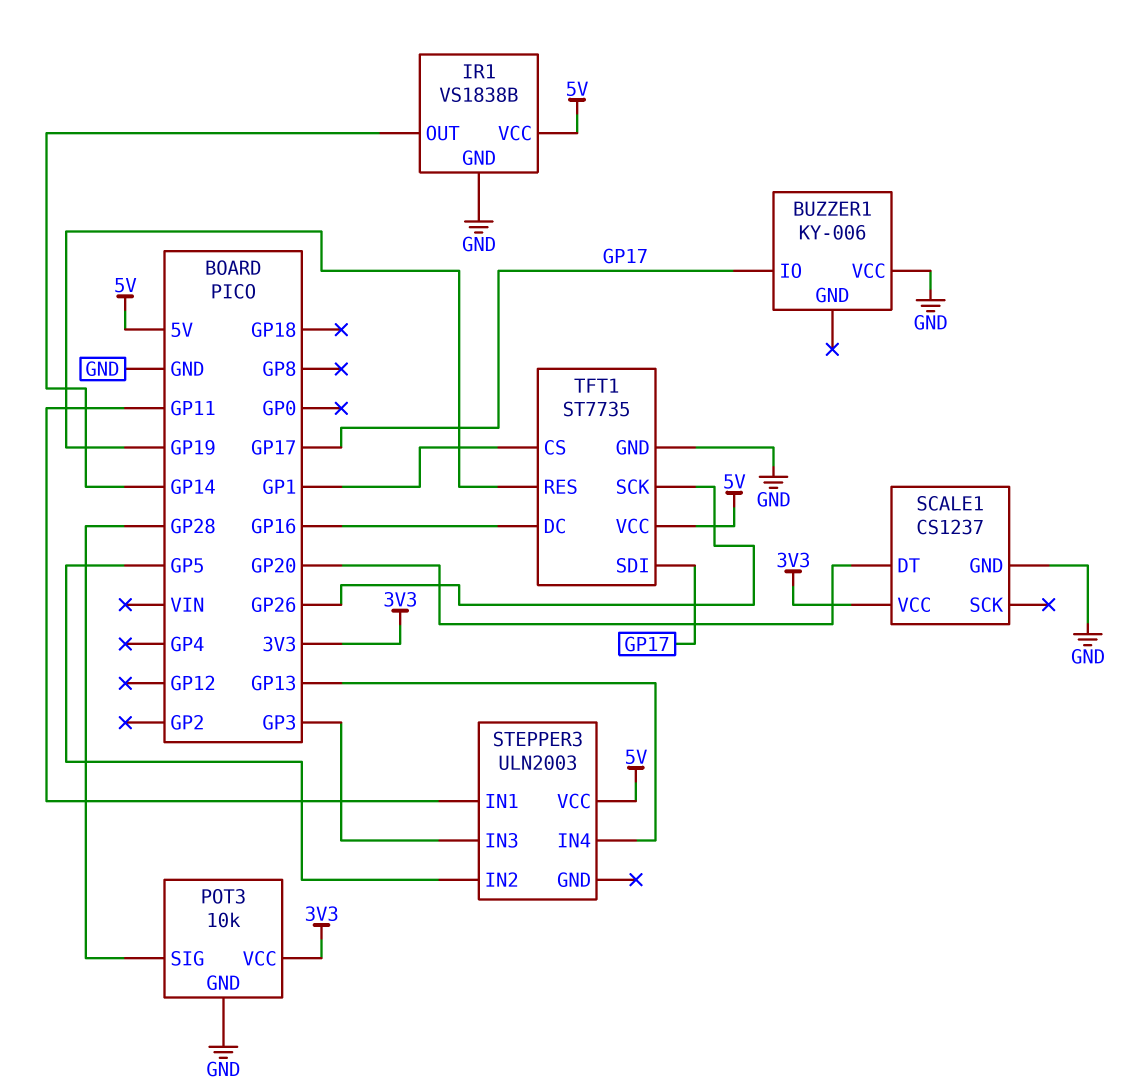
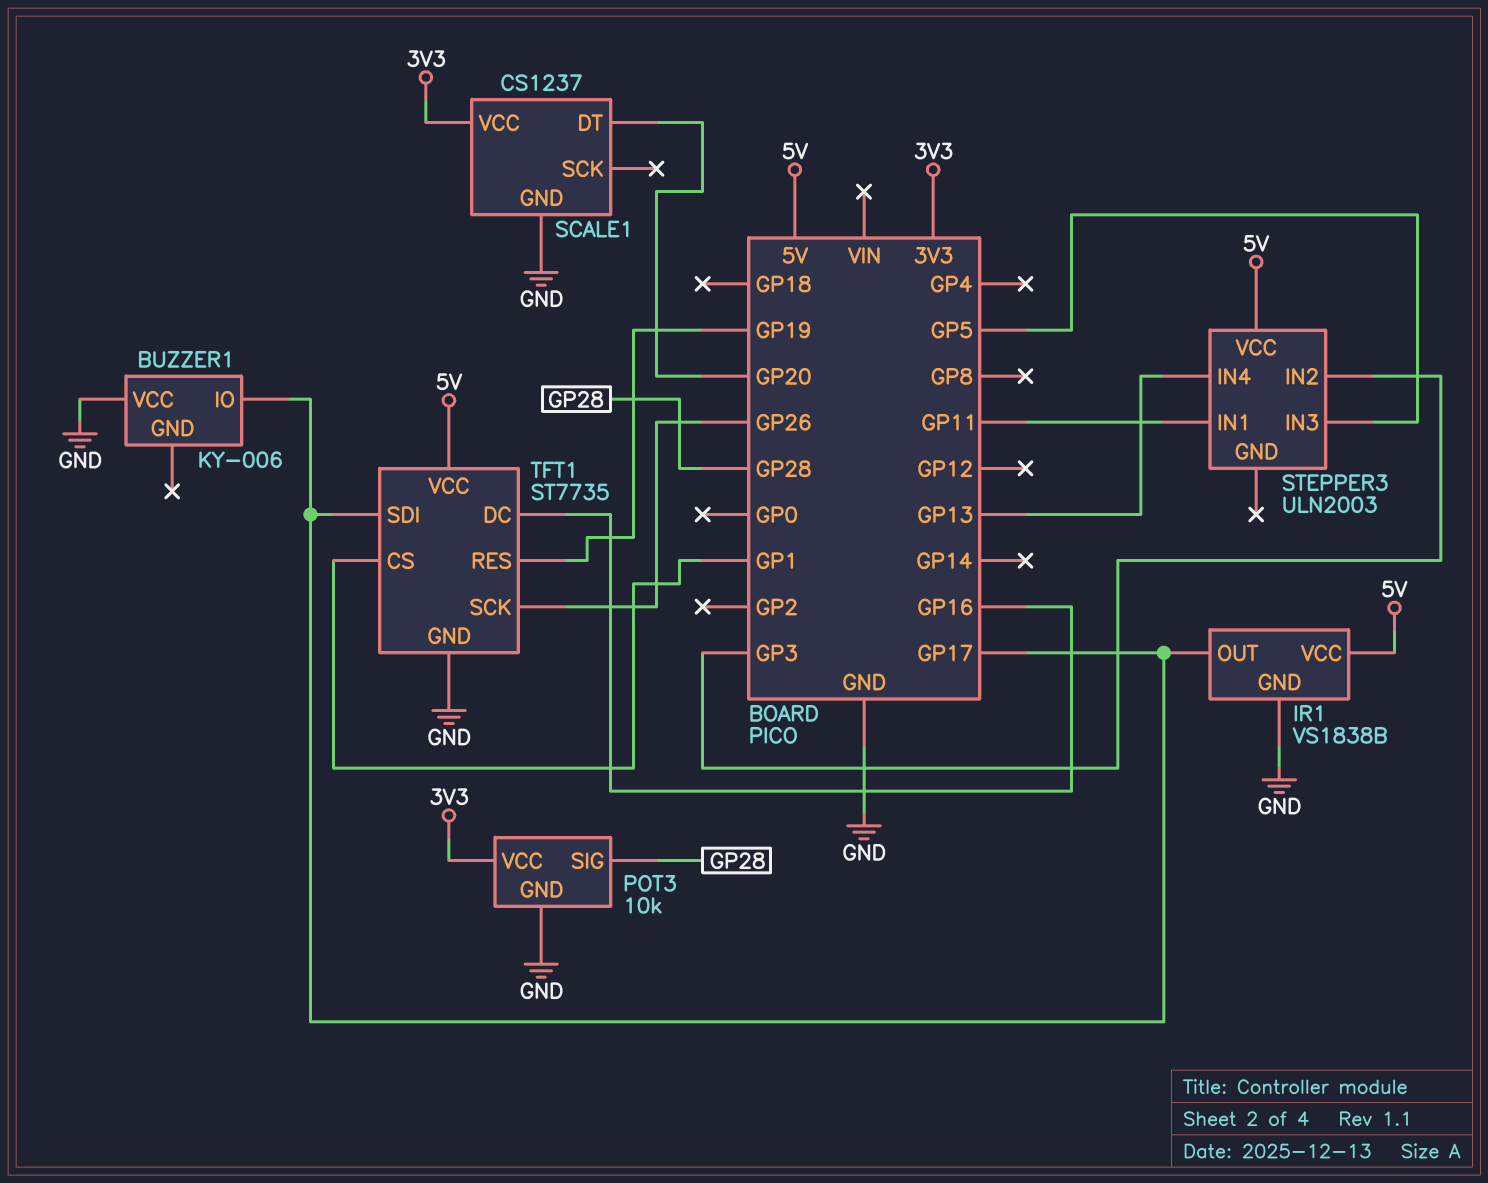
IR1 pin OUT: GP14 -> GP17
STEPPER3 pin IN2: GP5 -> GP3
STEPPER3 pin IN3: GP3 -> GP5

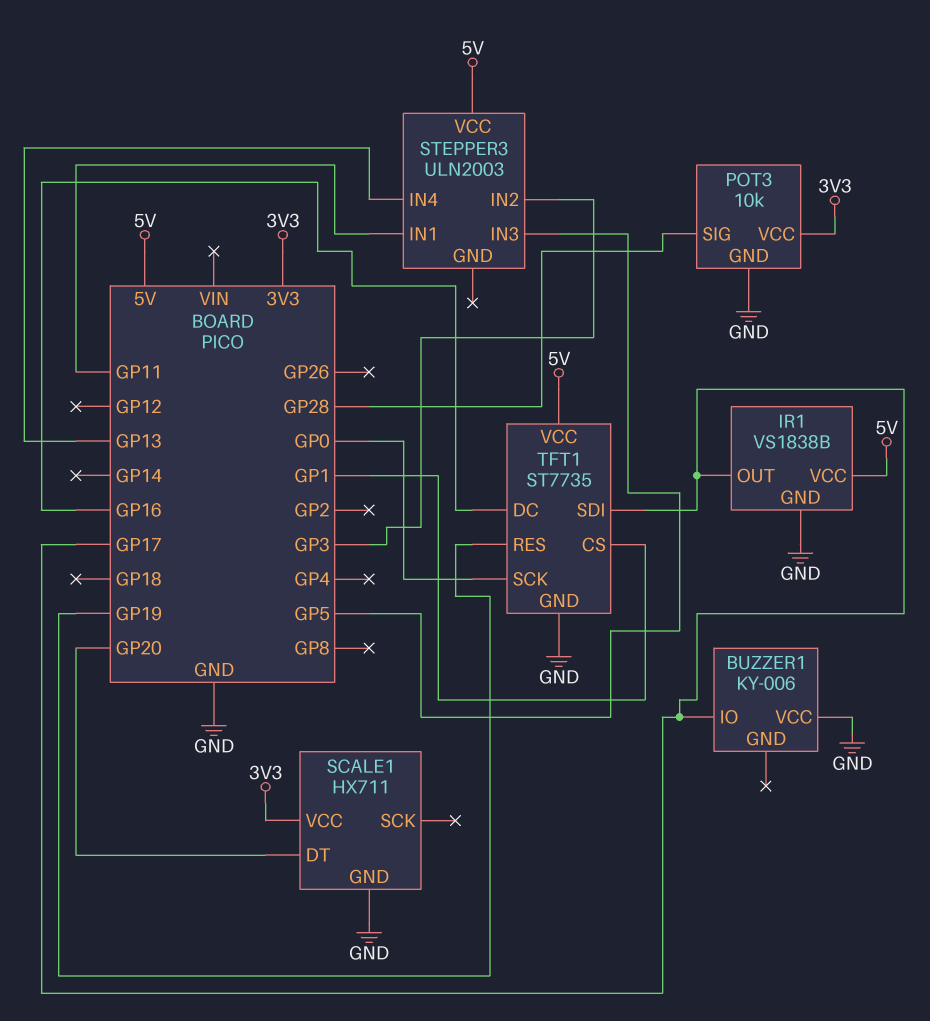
SCALE1: CS1237 -> HX711
TFT1 pin SCK: GP26 -> GP0

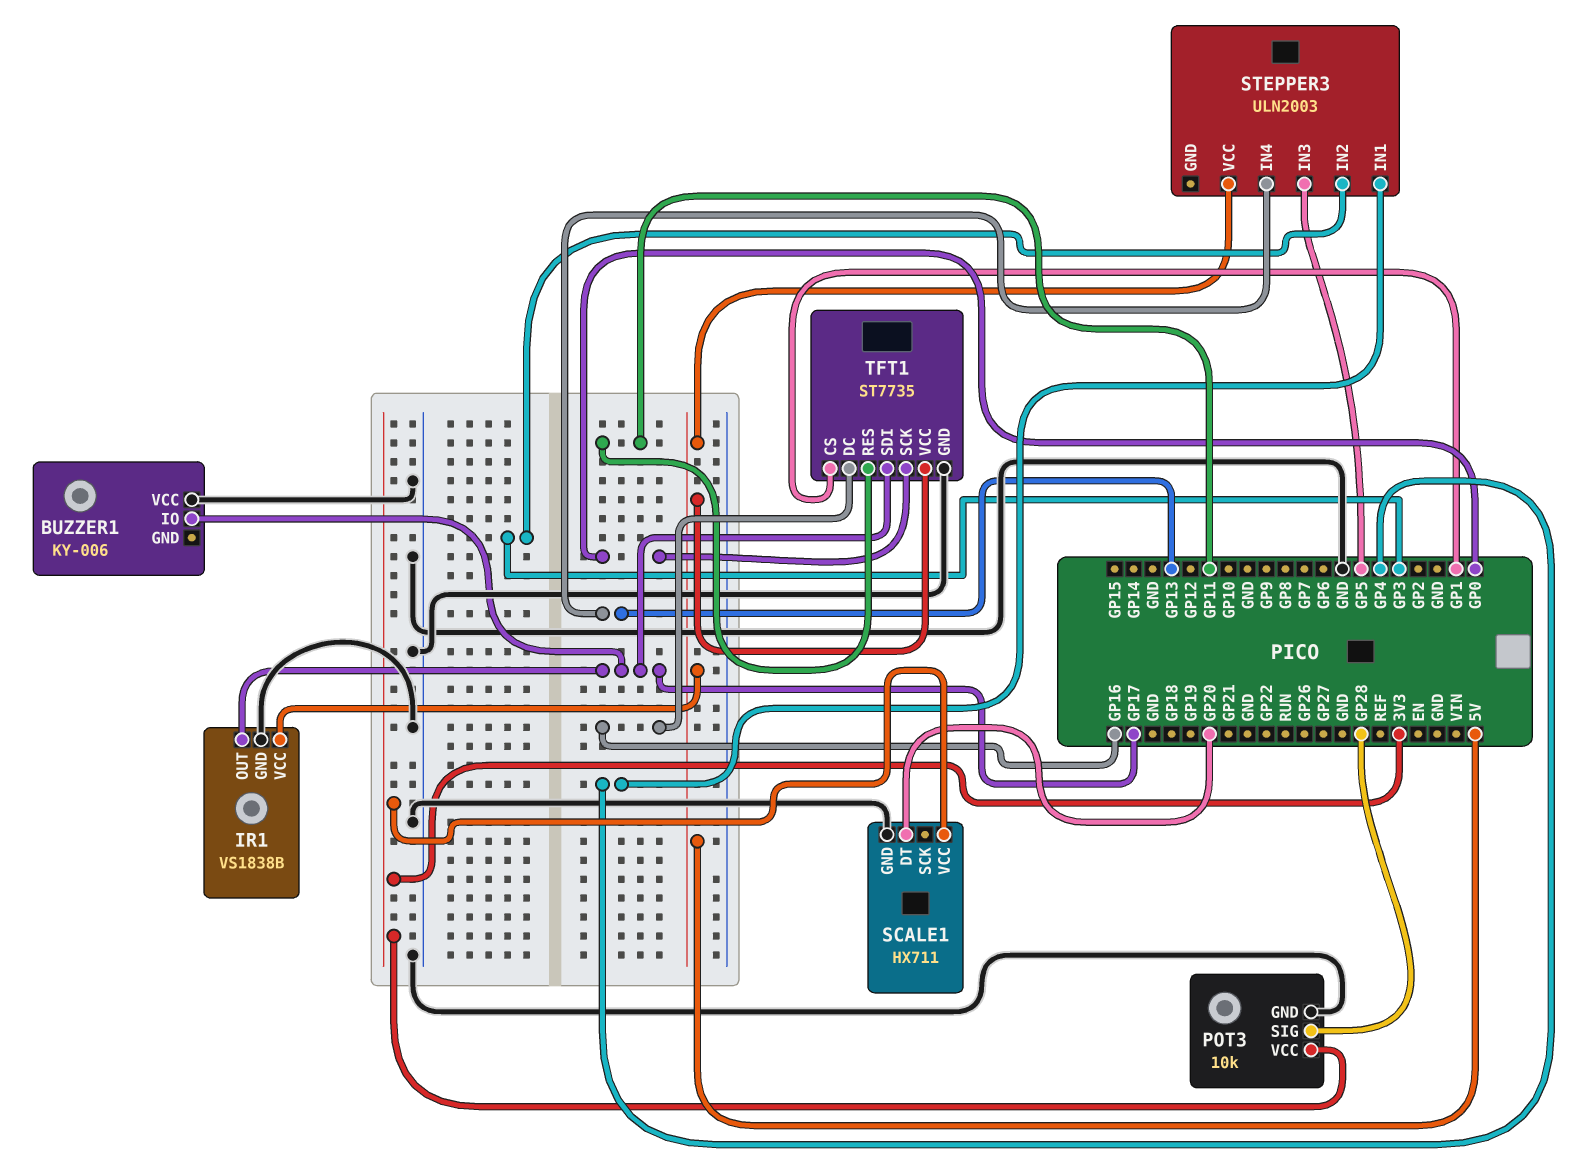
STEPPER3 pin IN1: GP11 -> GP4
TFT1 pin RES: GP19 -> GP11

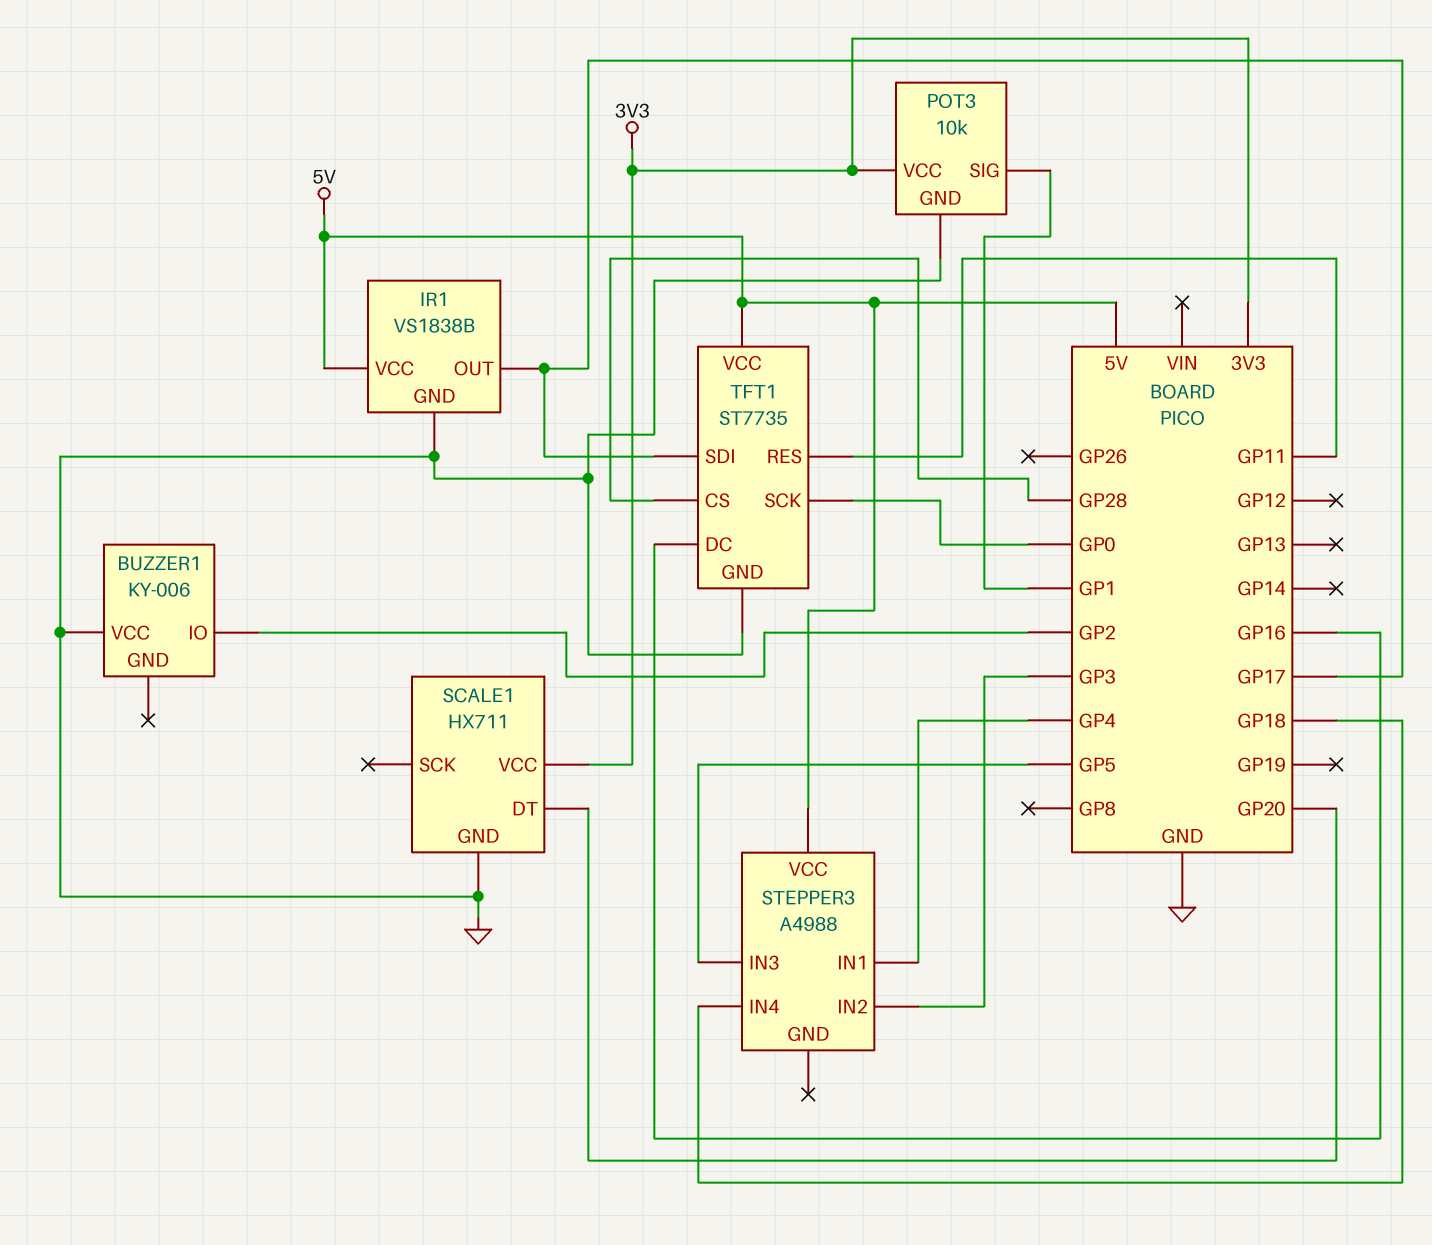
BUZZER1 pin IO: GP17 -> GP2
POT3 pin SIG: GP28 -> GP1
STEPPER3: ULN2003 -> A4988
STEPPER3 pin IN4: GP13 -> GP18
TFT1 pin CS: GP1 -> GP28

